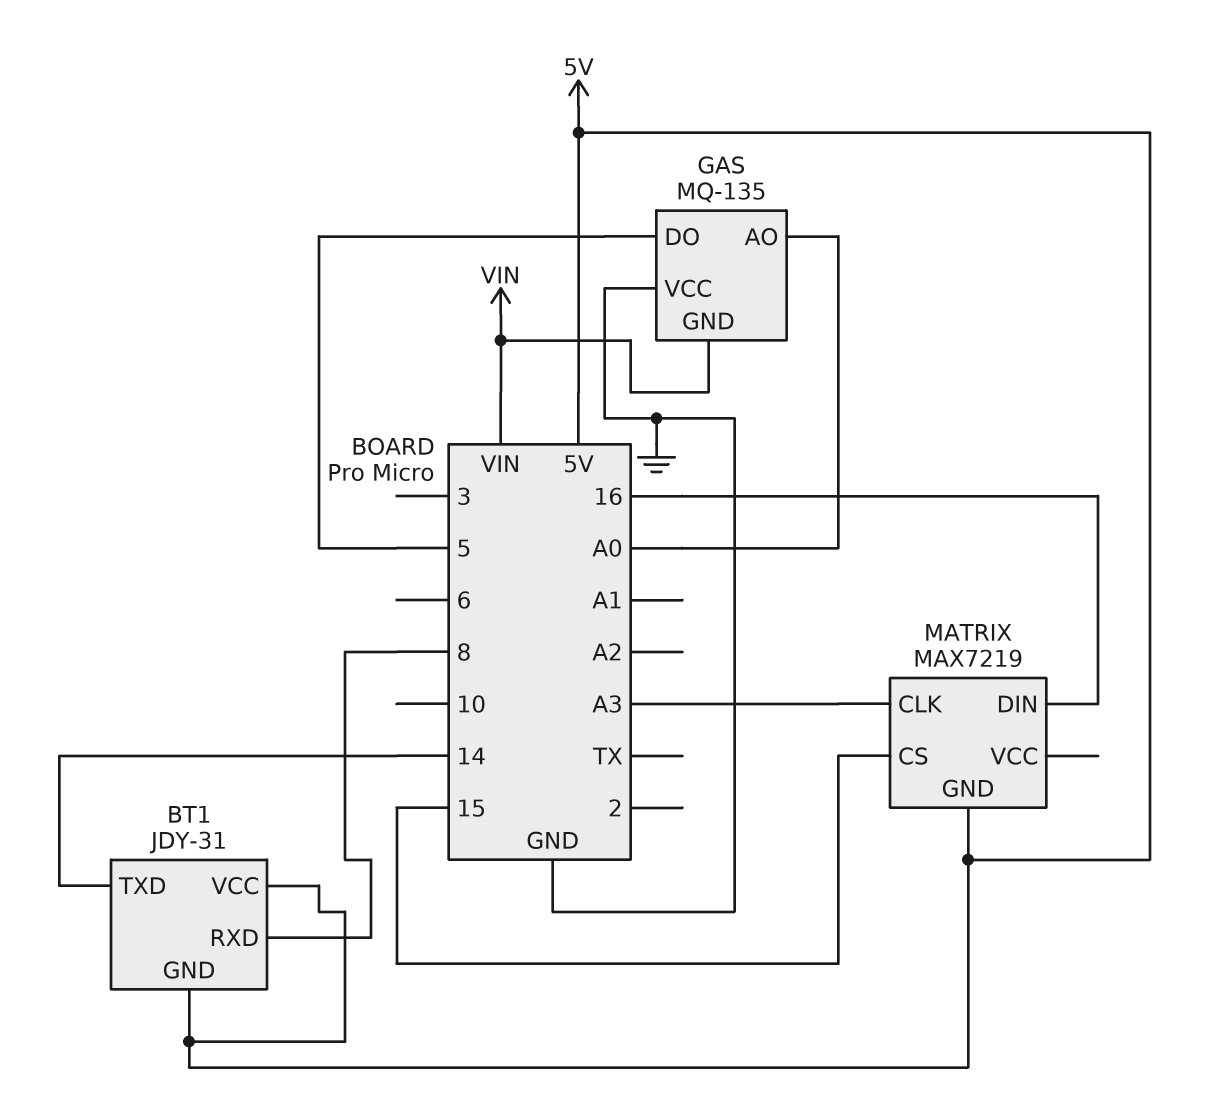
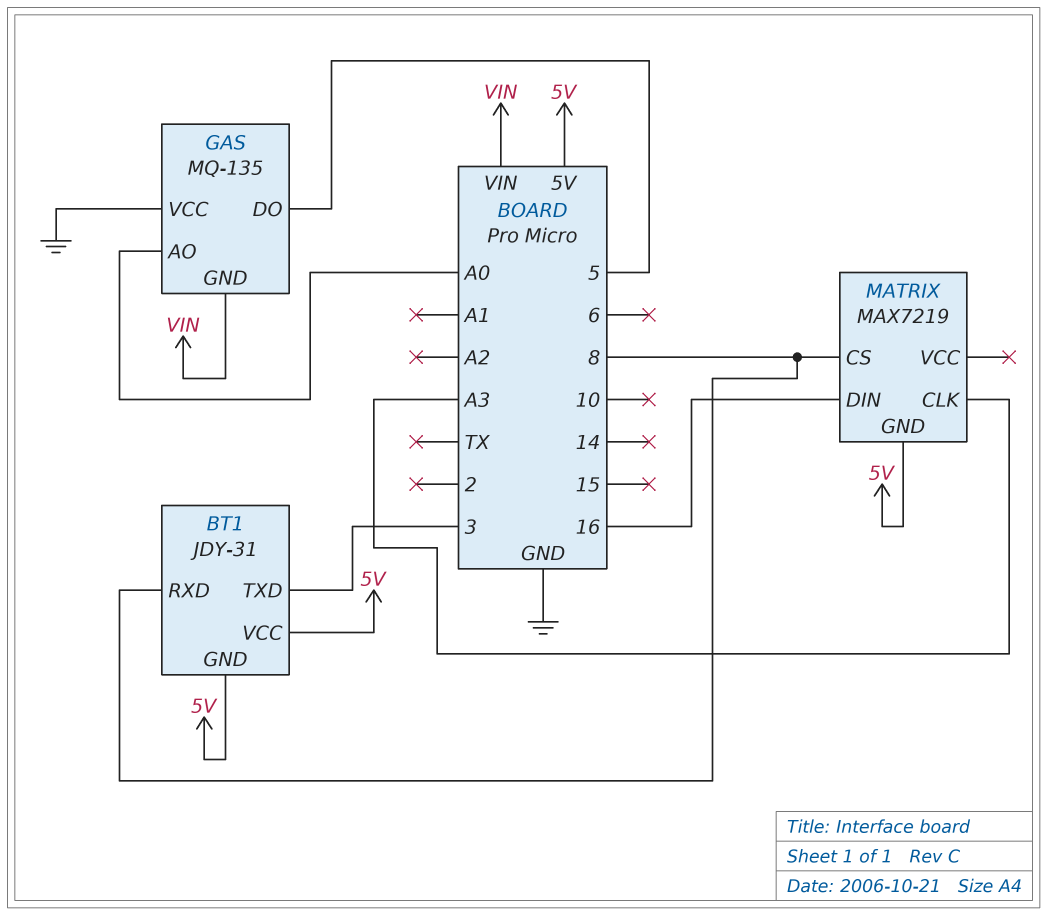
BT1 pin TXD: 14 -> 3
MATRIX pin CS: 15 -> 8

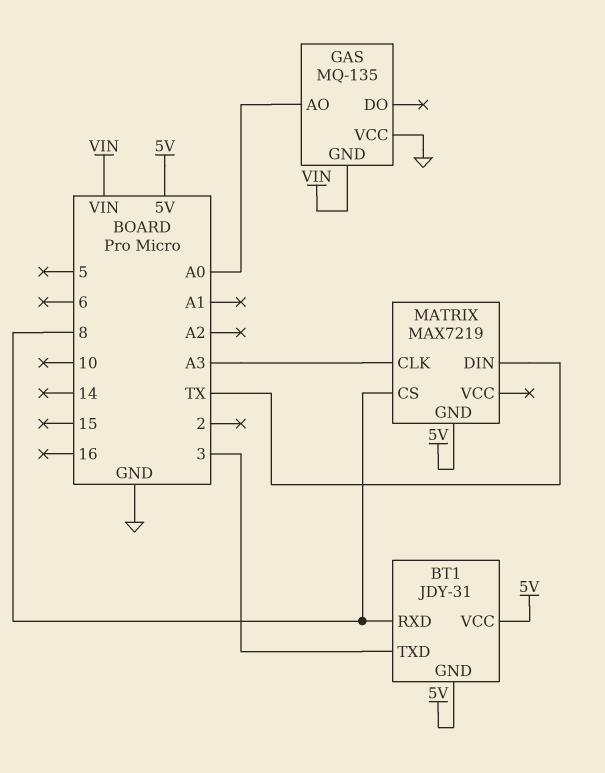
GAS pin DO: 5 -> none
MATRIX pin DIN: 16 -> TX

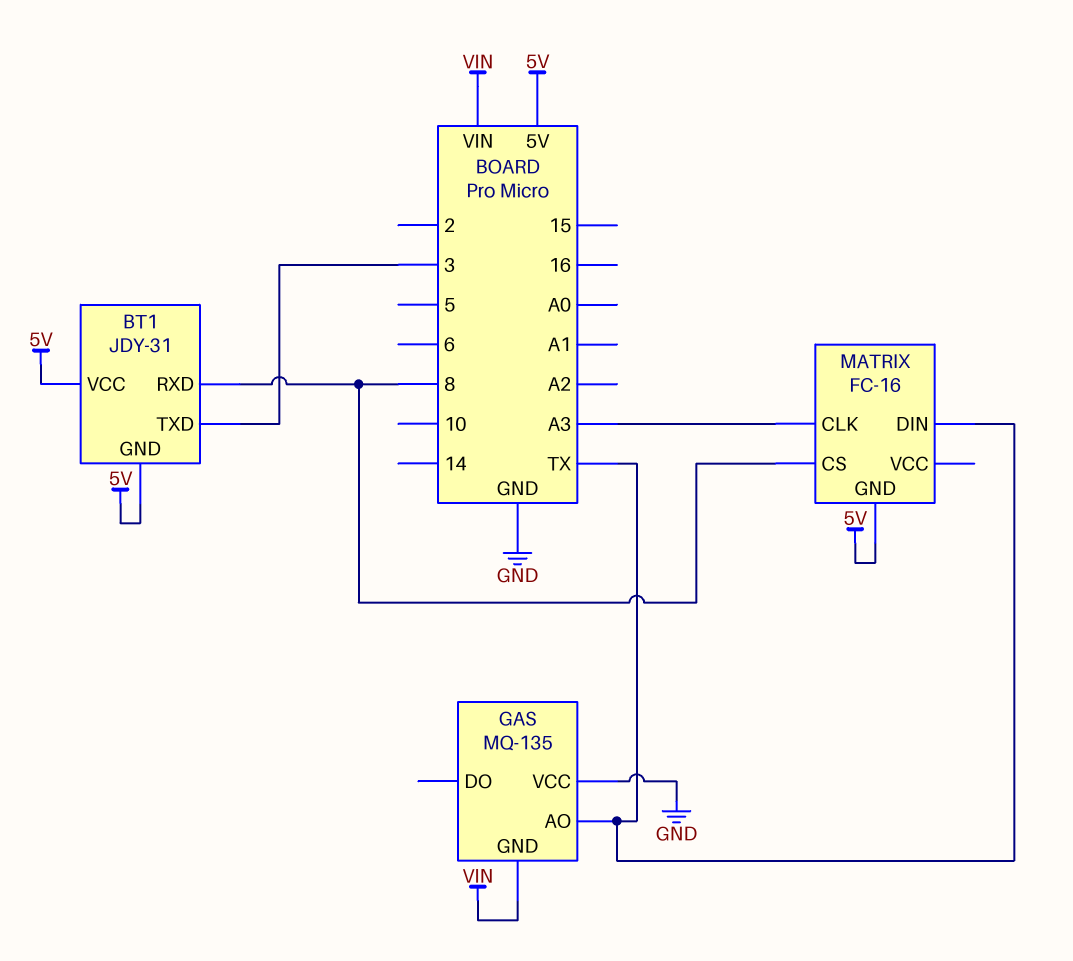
GAS pin AO: A0 -> TX
MATRIX: MAX7219 -> FC-16

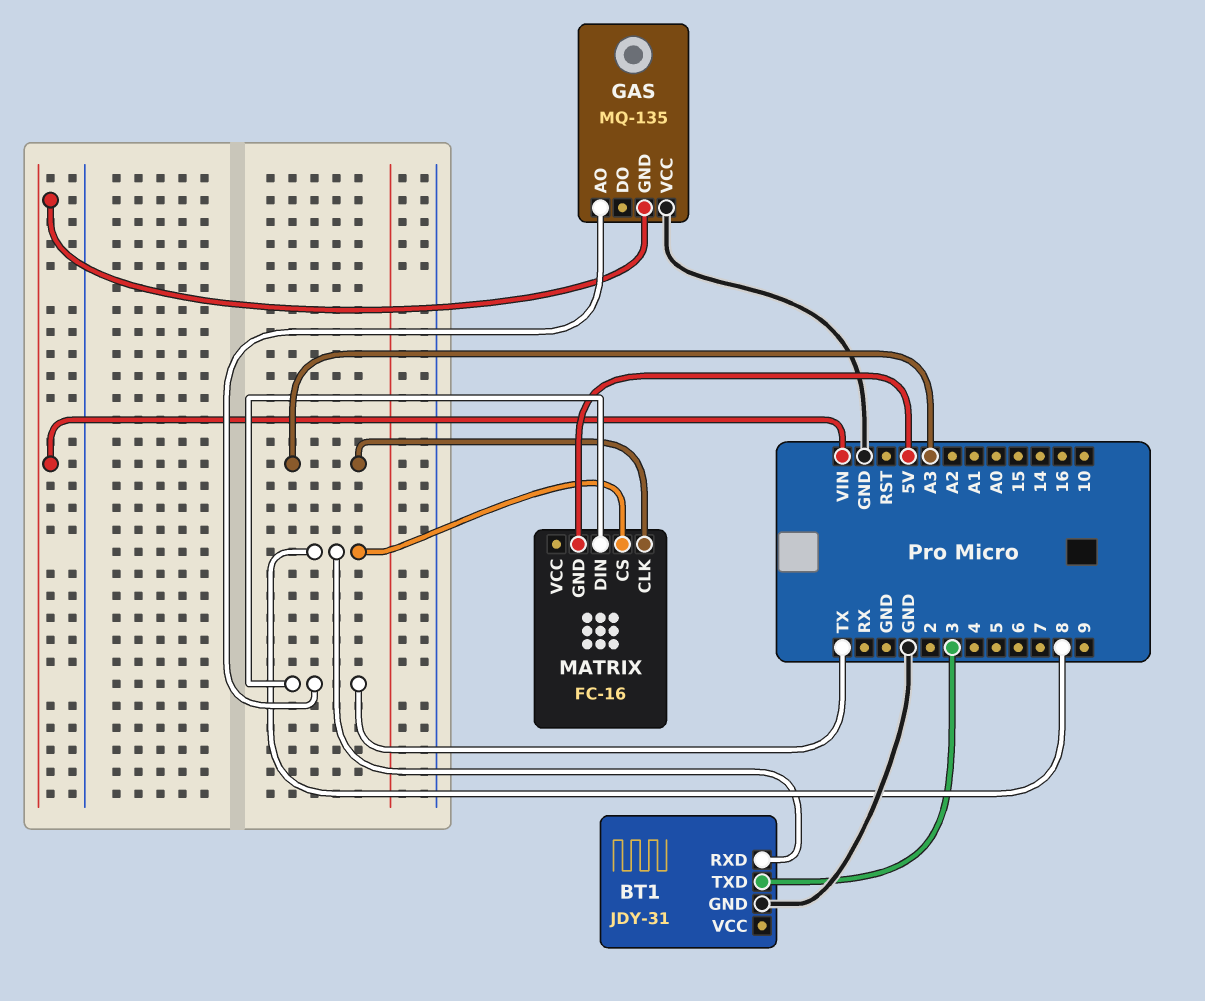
BT1 pin GND: 5V -> GND
BT1 pin VCC: 5V -> none

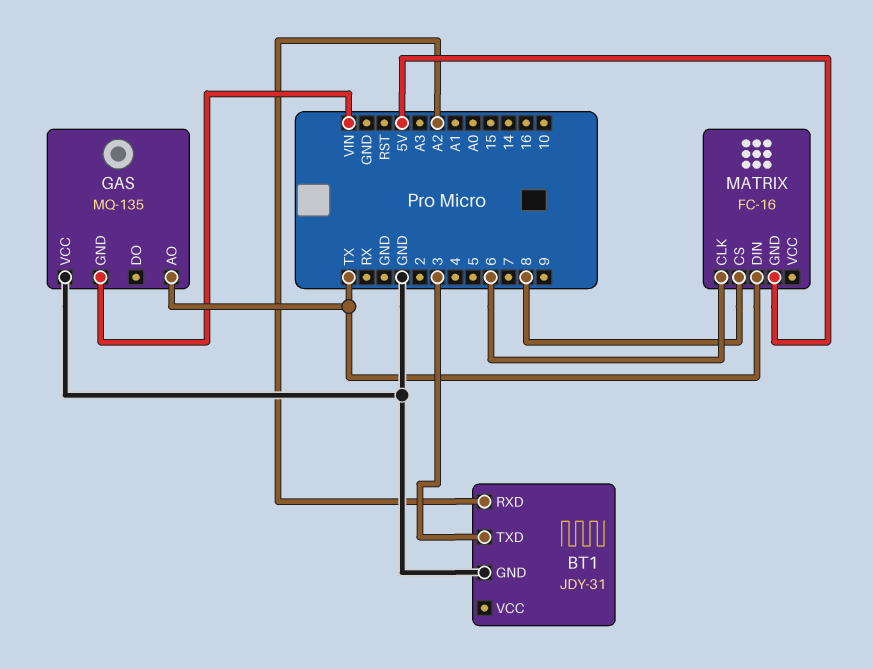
BT1 pin RXD: 8 -> A2
MATRIX pin CLK: A3 -> 6

